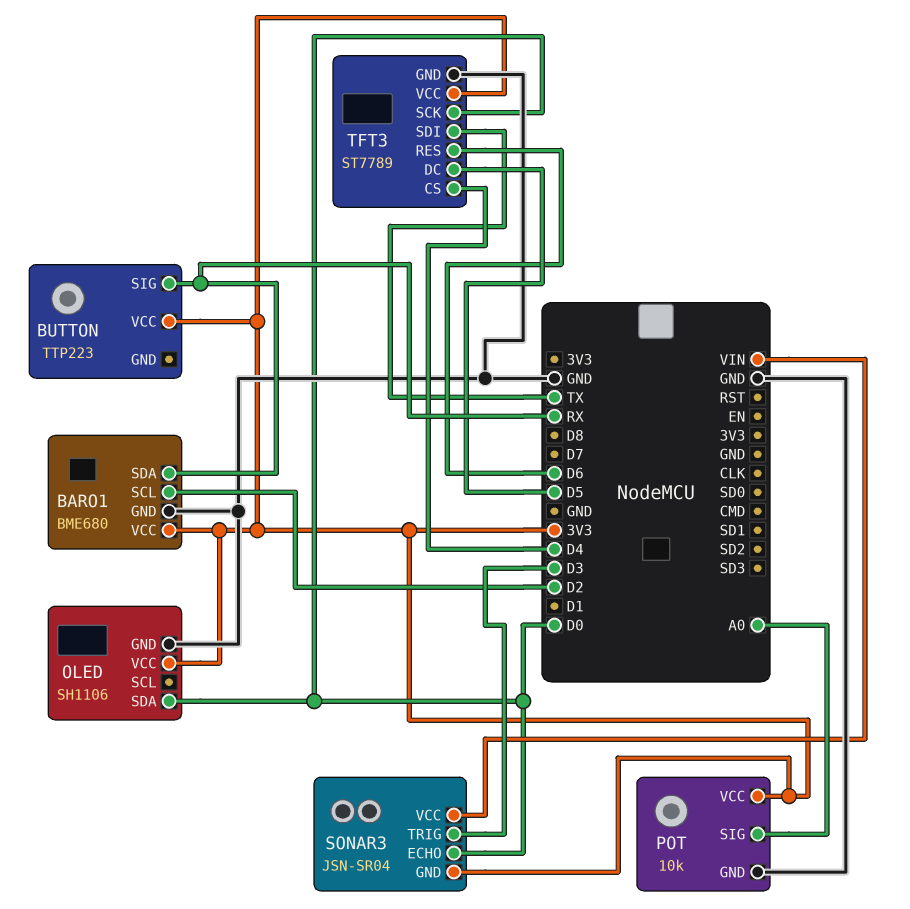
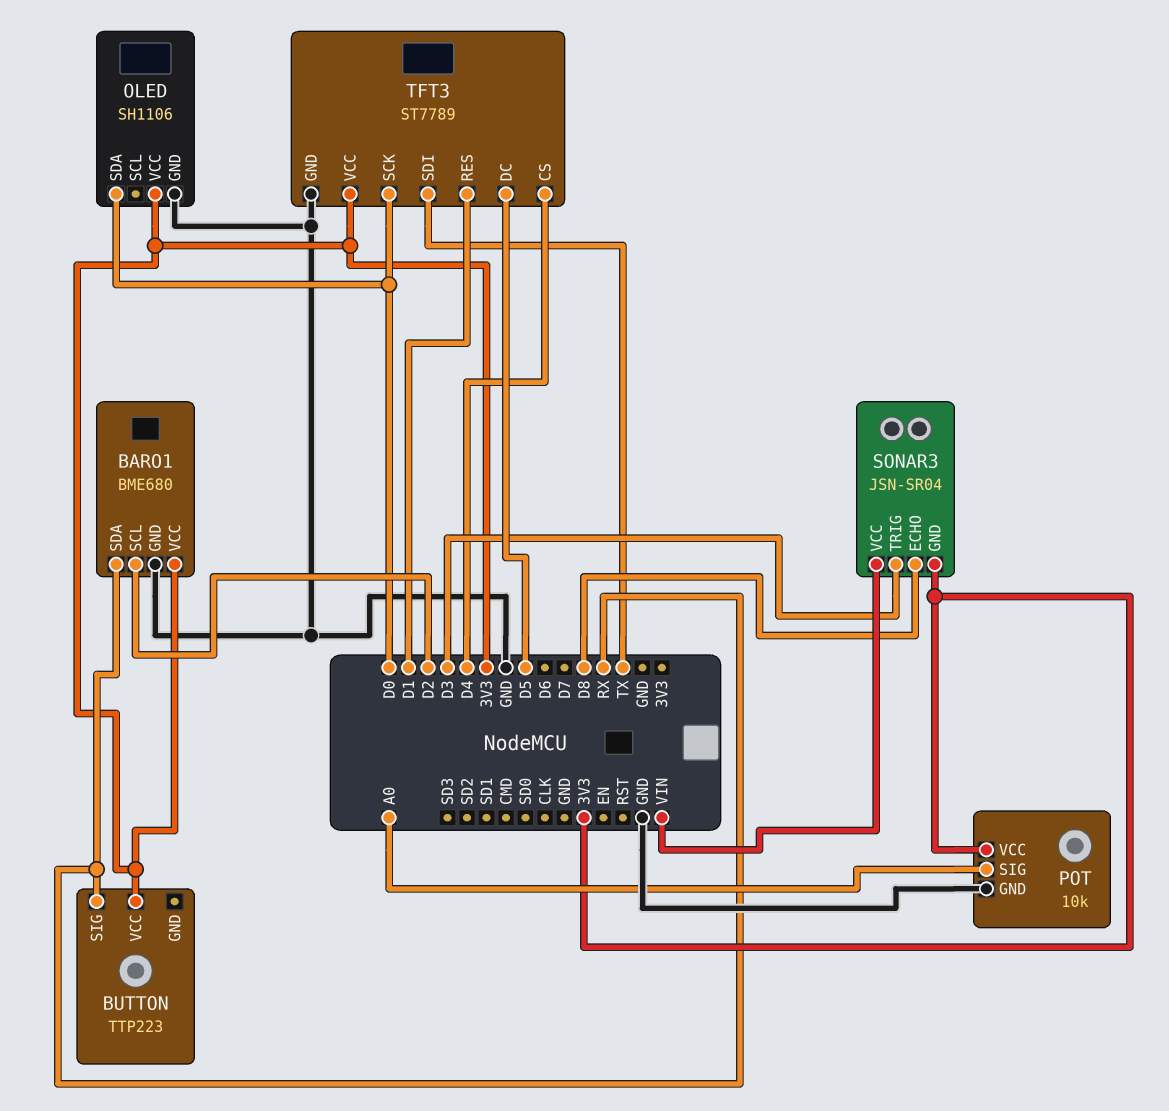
SONAR3 pin ECHO: D0 -> D8
TFT3 pin RES: D6 -> D1

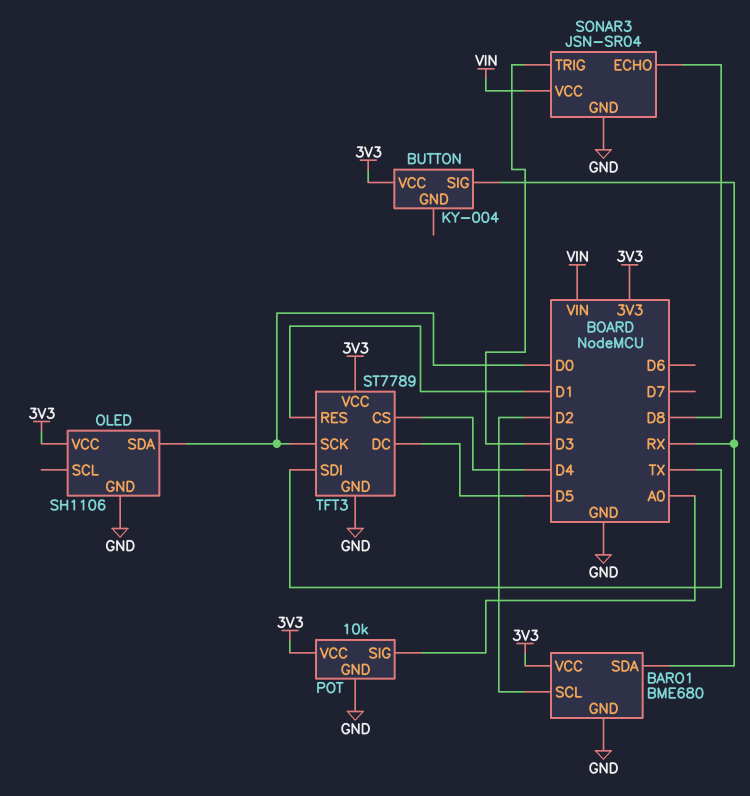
BUTTON: TTP223 -> KY-004
SONAR3 pin GND: 3V3 -> GND

